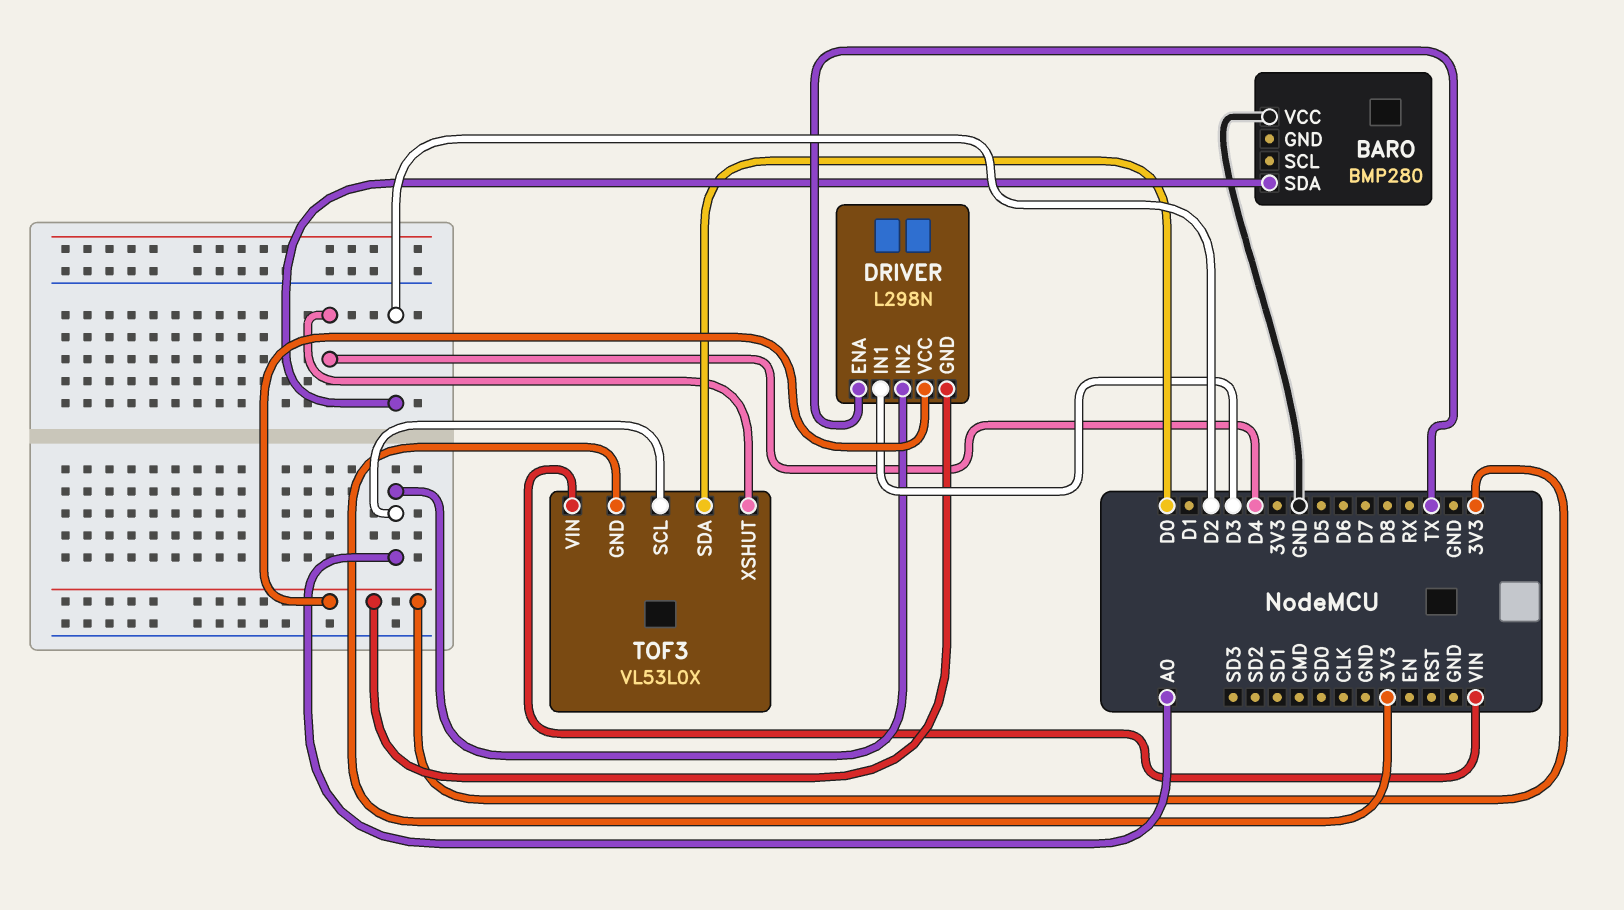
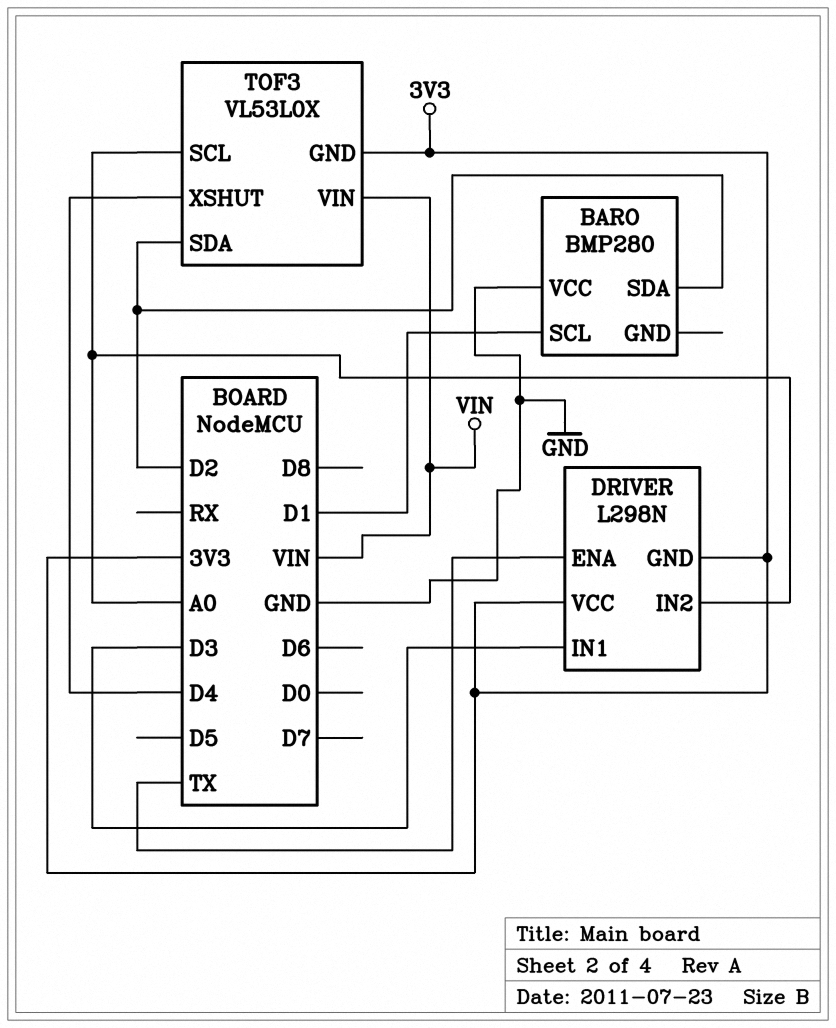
BARO pin SCL: none -> D1
TOF3 pin SDA: D0 -> D2

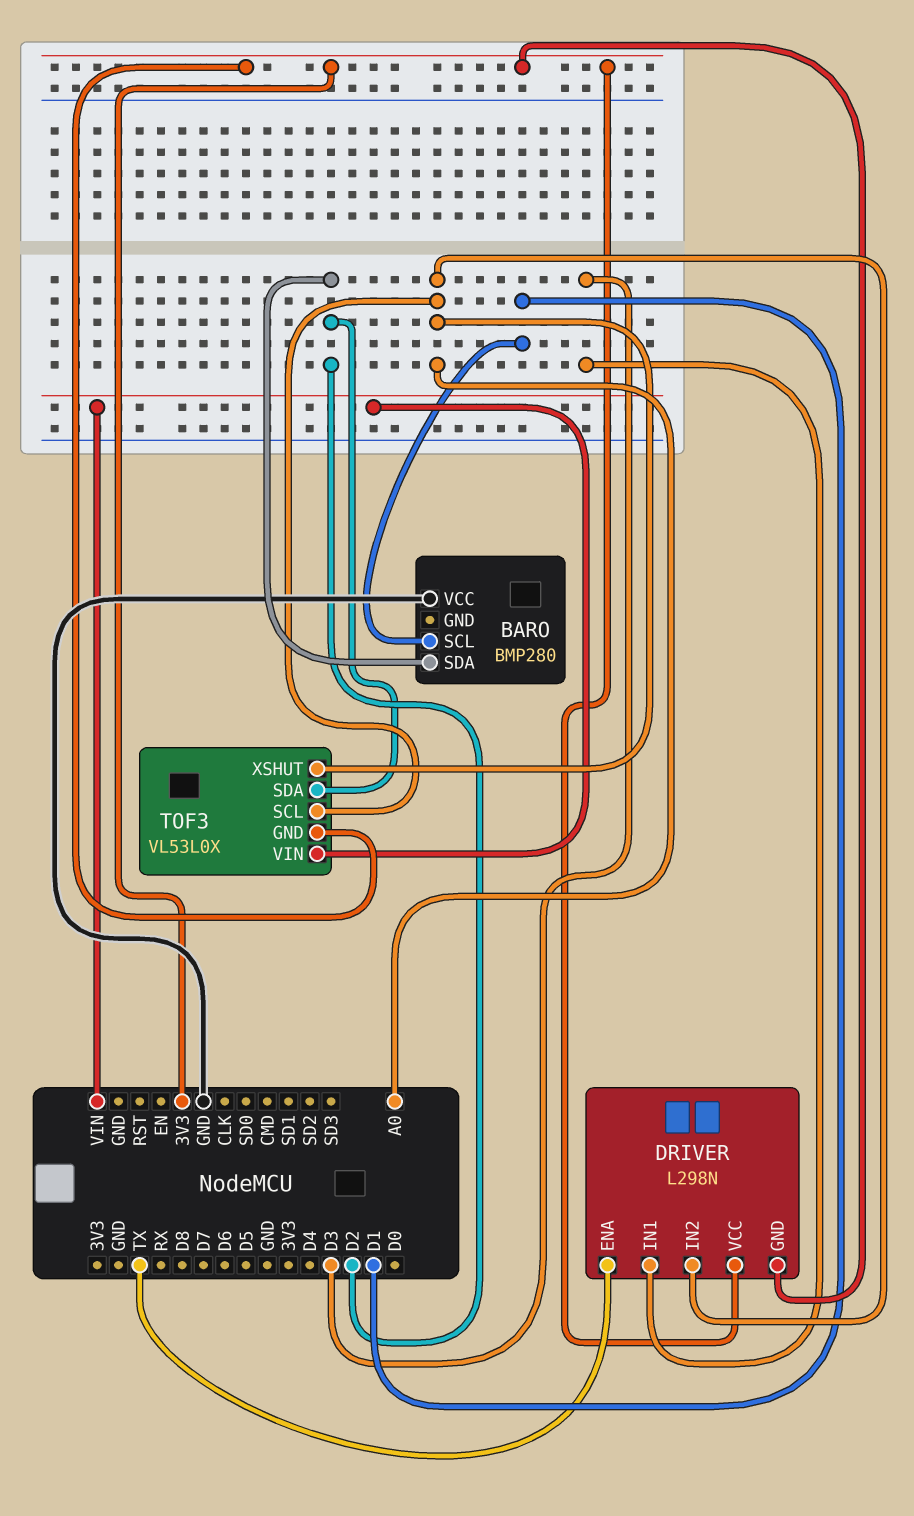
TOF3 pin XSHUT: D4 -> A0

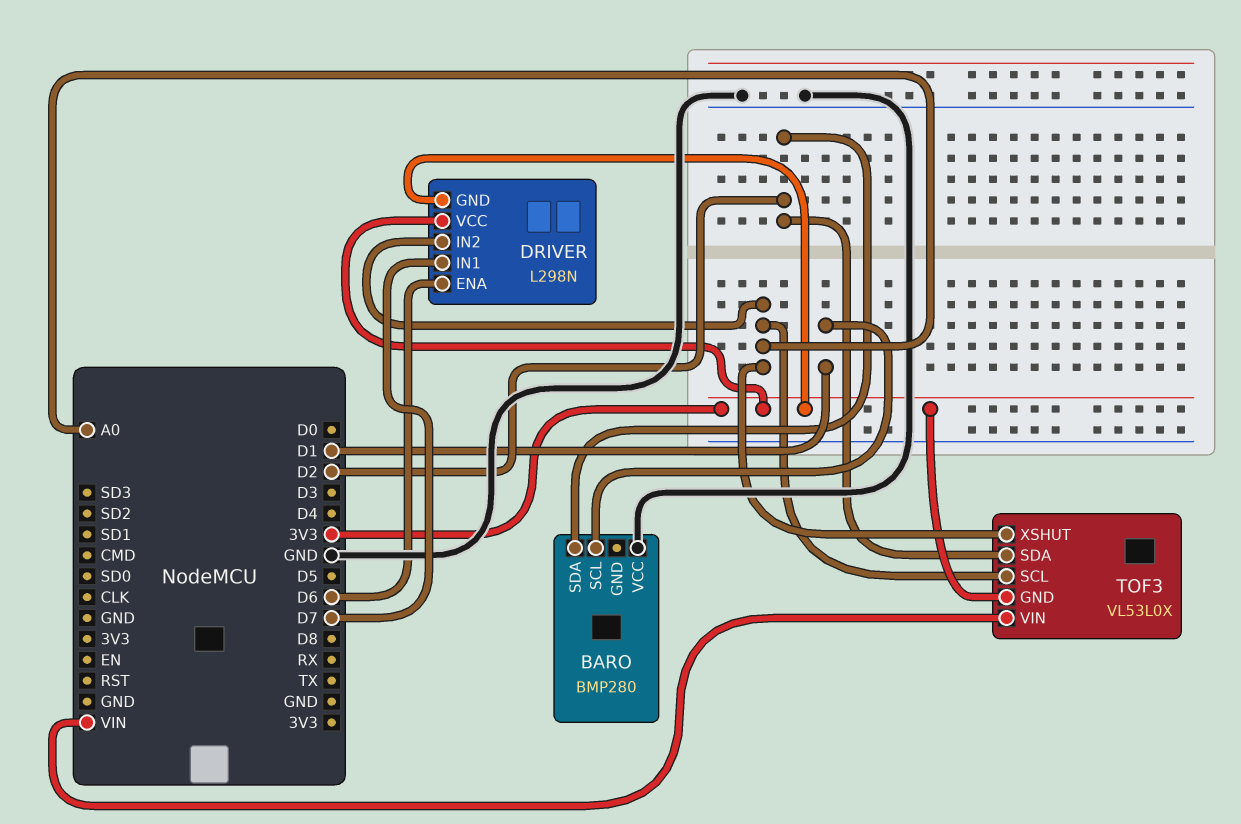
DRIVER pin ENA: TX -> D6
DRIVER pin IN1: D3 -> D7

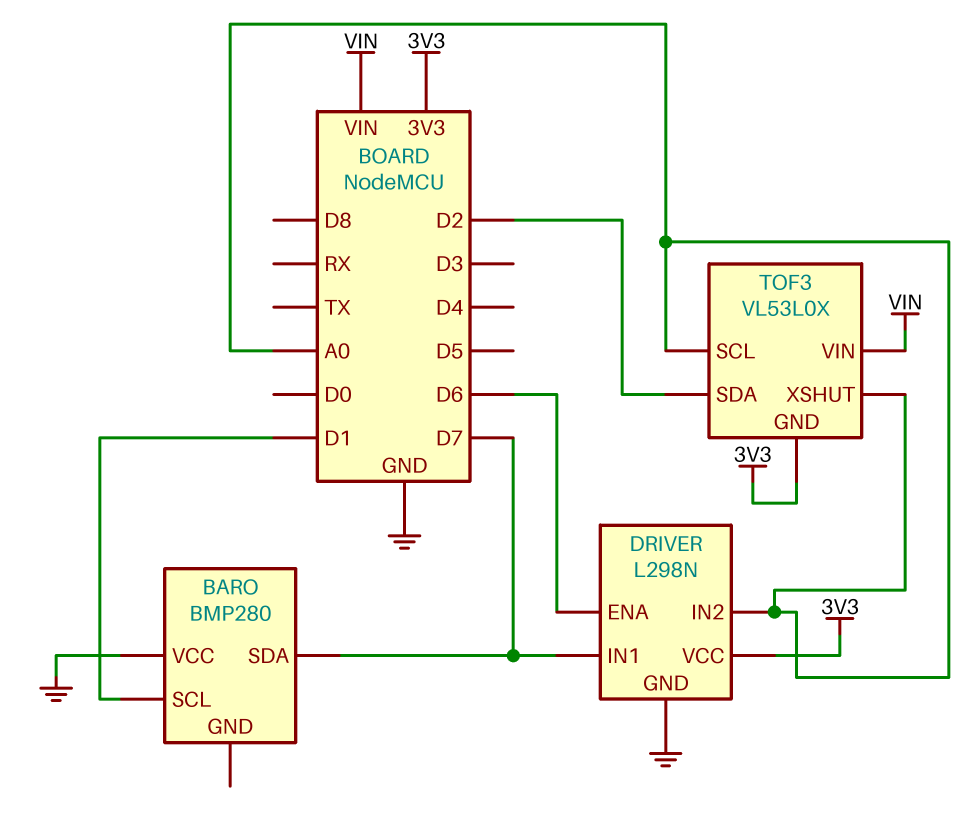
BARO pin SDA: D2 -> D7
DRIVER pin GND: 3V3 -> GND

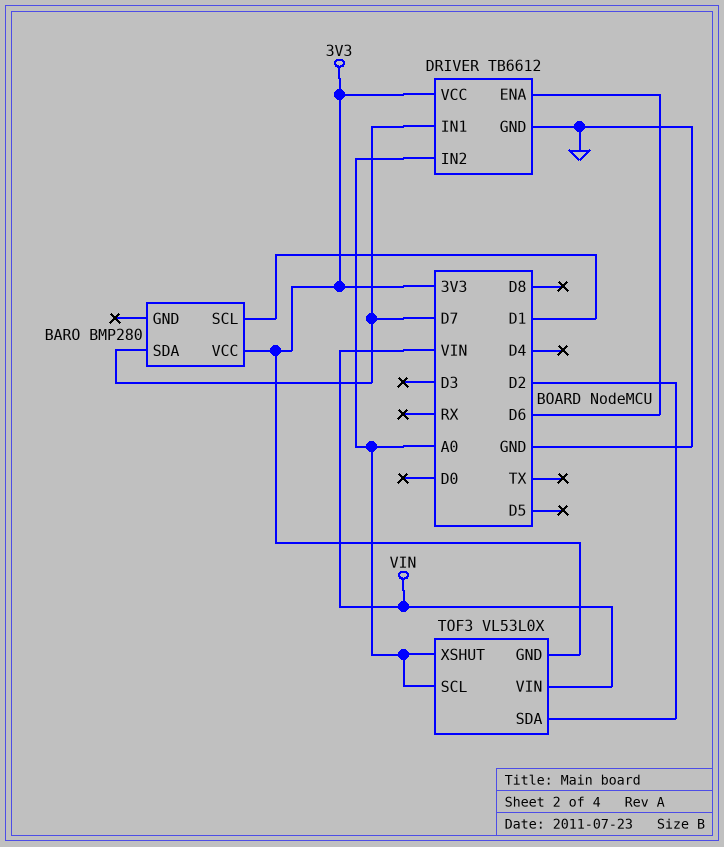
BARO pin VCC: GND -> 3V3
DRIVER: L298N -> TB6612

